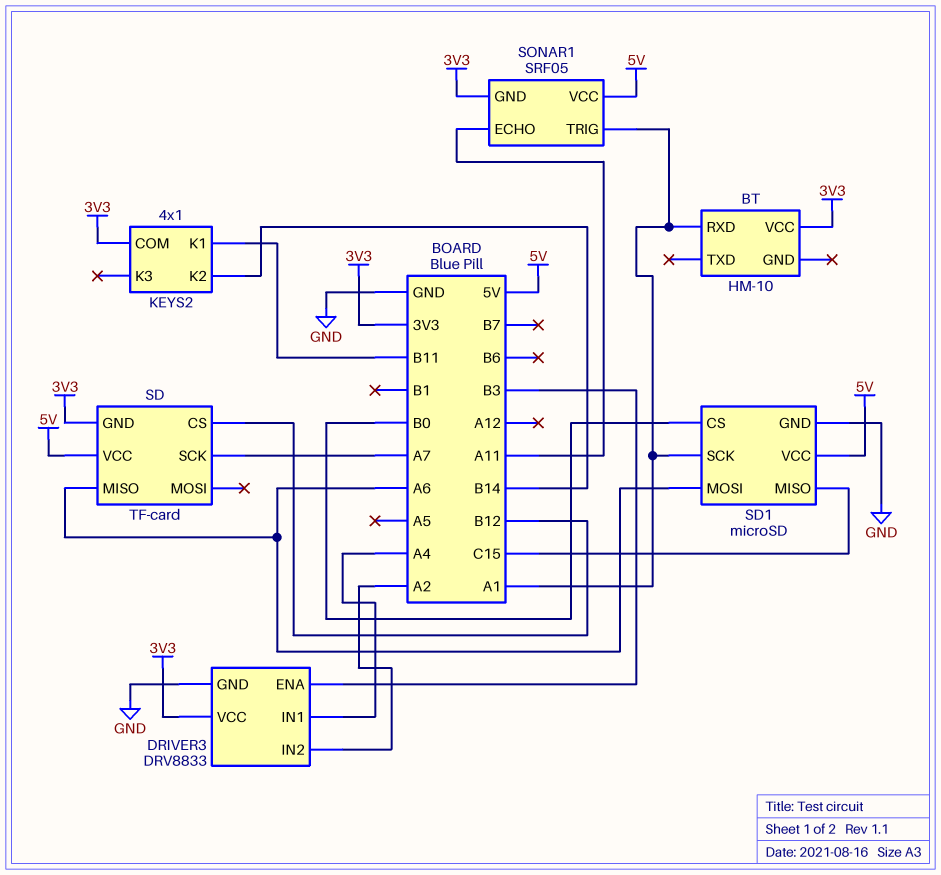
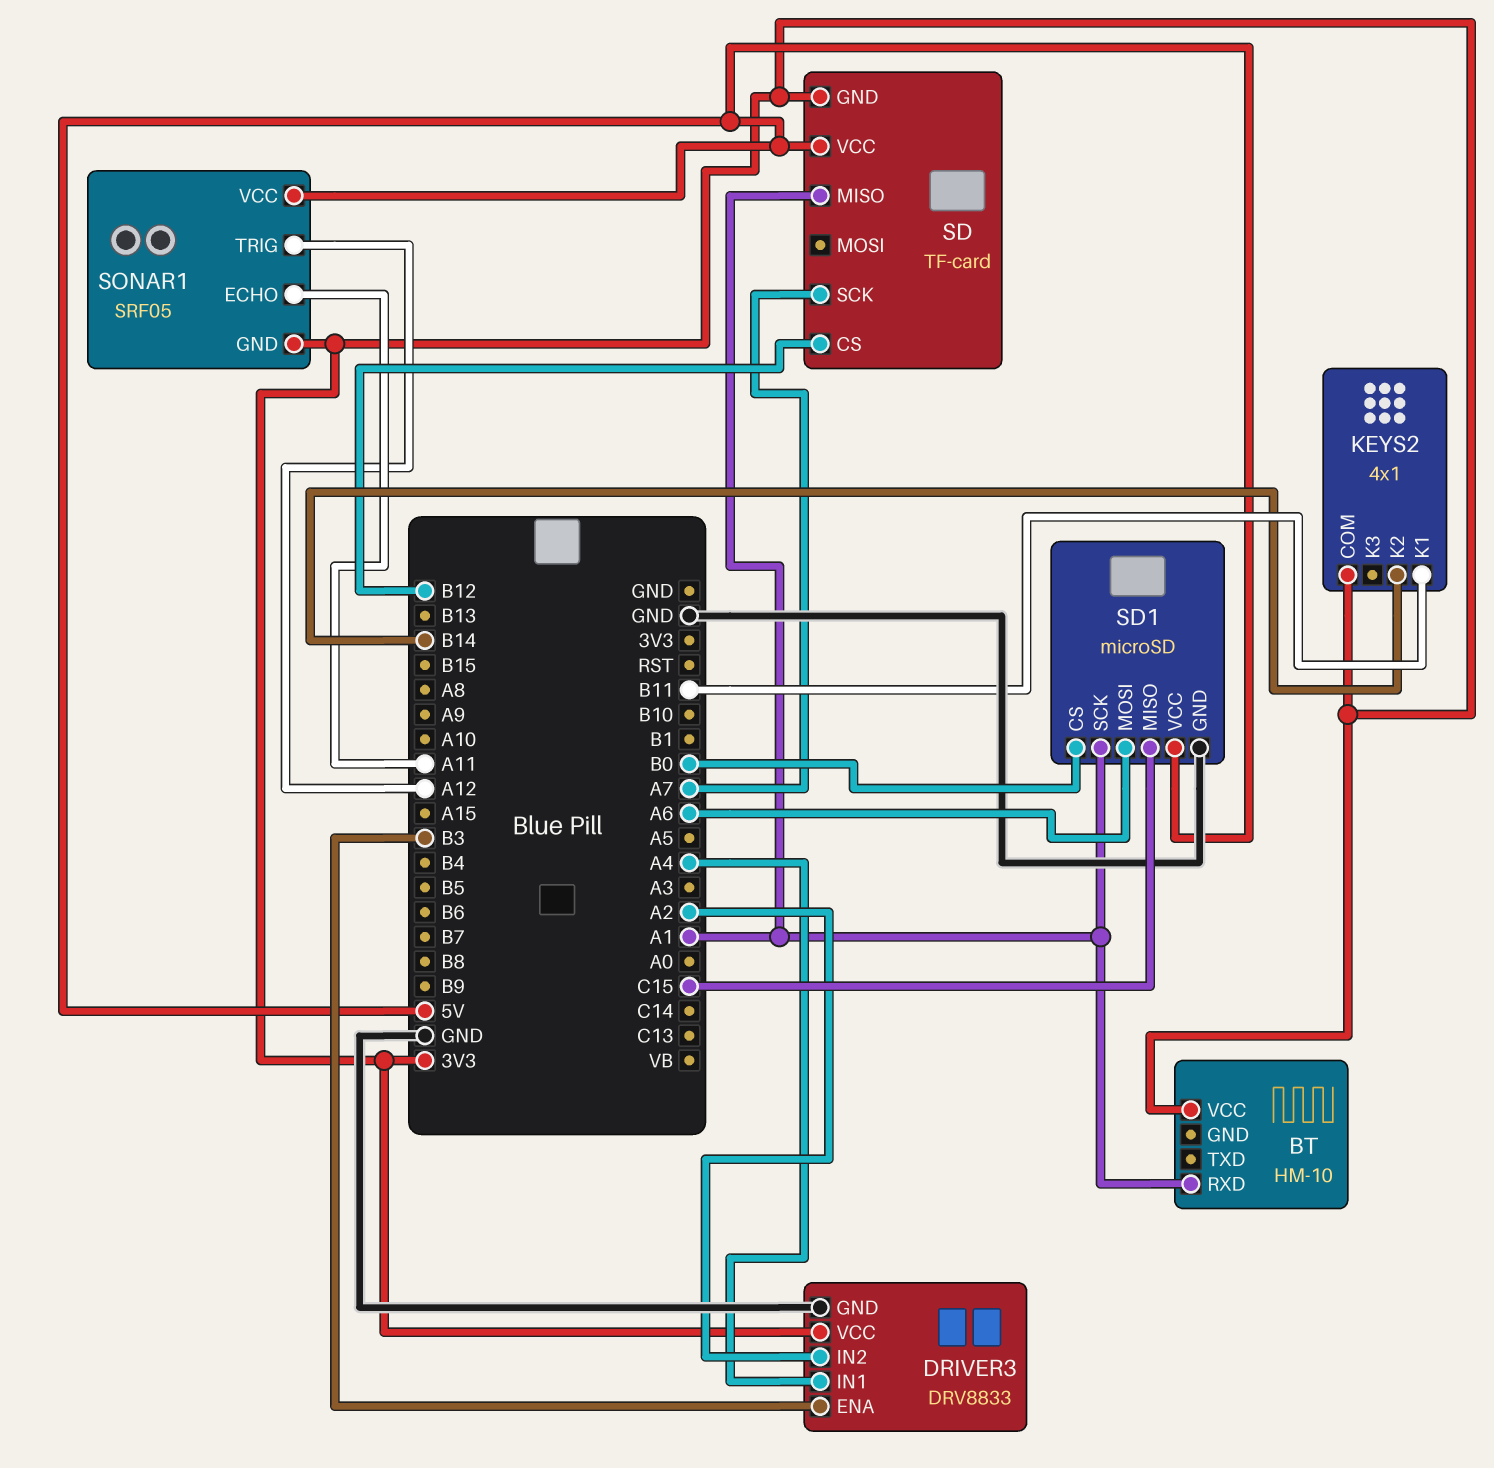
SD pin MISO: A6 -> A1
SONAR1 pin TRIG: A1 -> A12

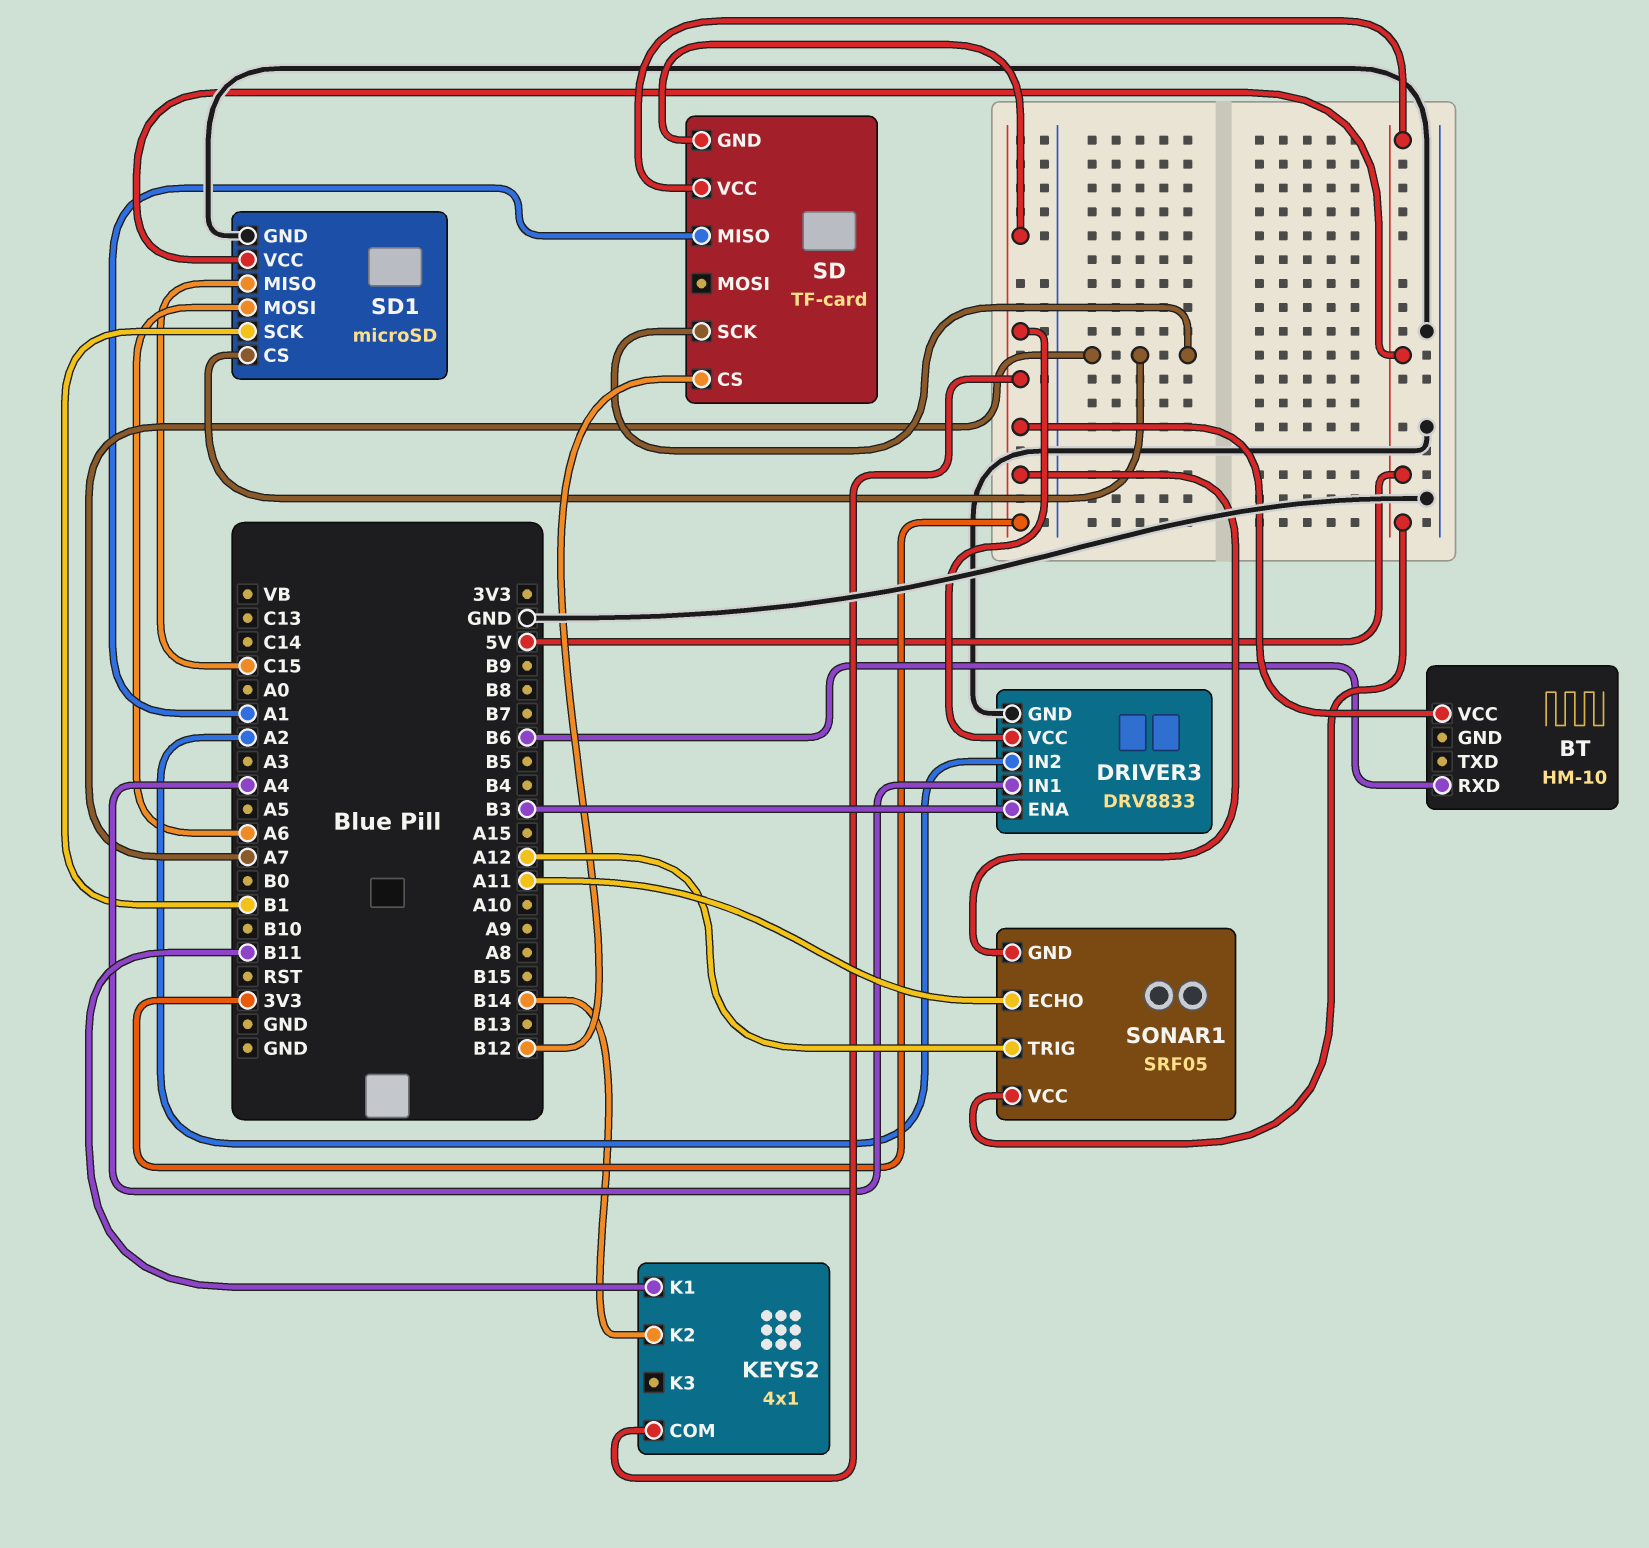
BT pin RXD: A1 -> B6
SD1 pin CS: B0 -> A7
SD1 pin SCK: A1 -> B1

